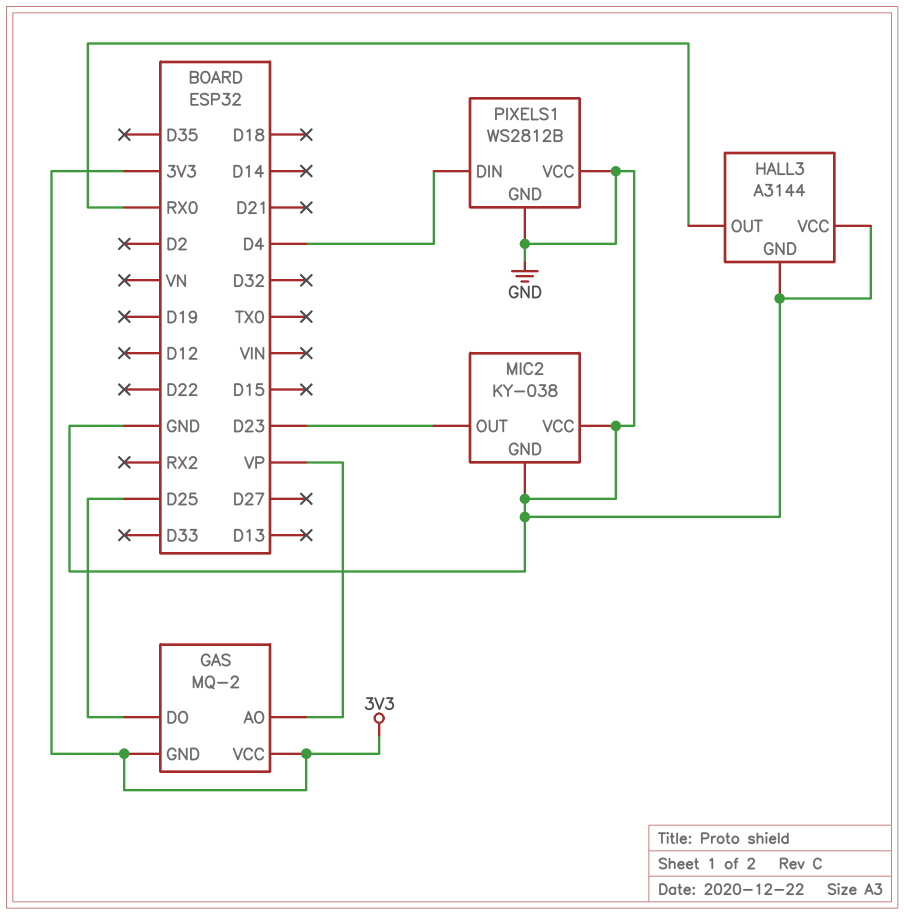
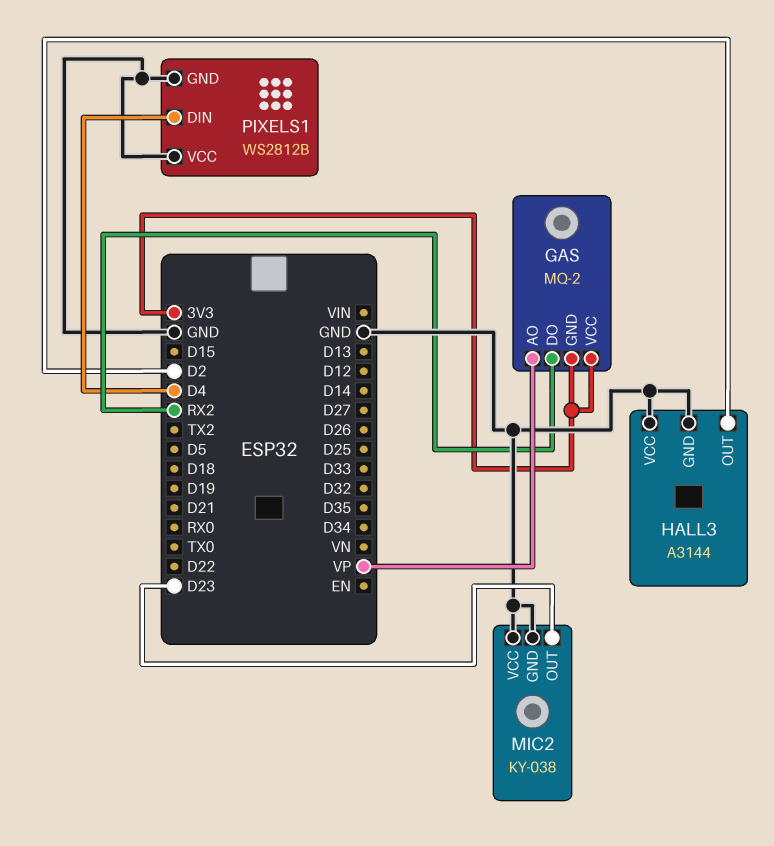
GAS pin DO: D25 -> RX2
HALL3 pin OUT: RX0 -> D2

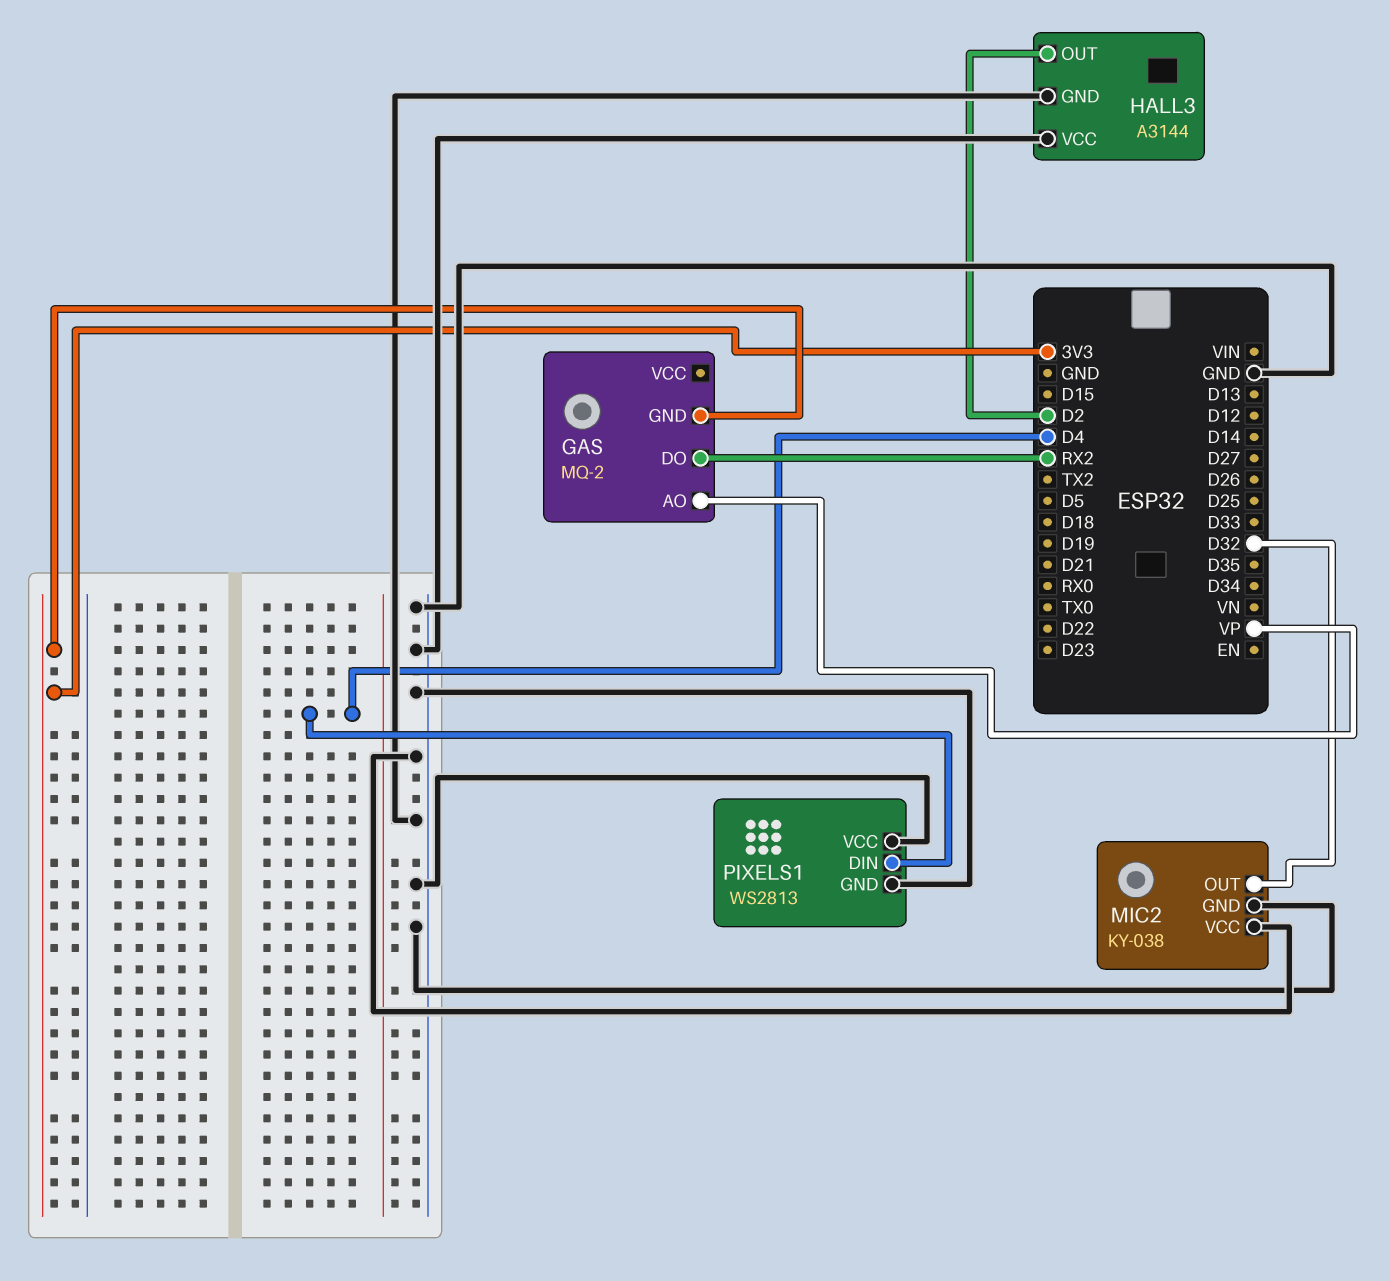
GAS pin VCC: 3V3 -> none
MIC2 pin OUT: D23 -> D32
PIXELS1: WS2812B -> WS2813

